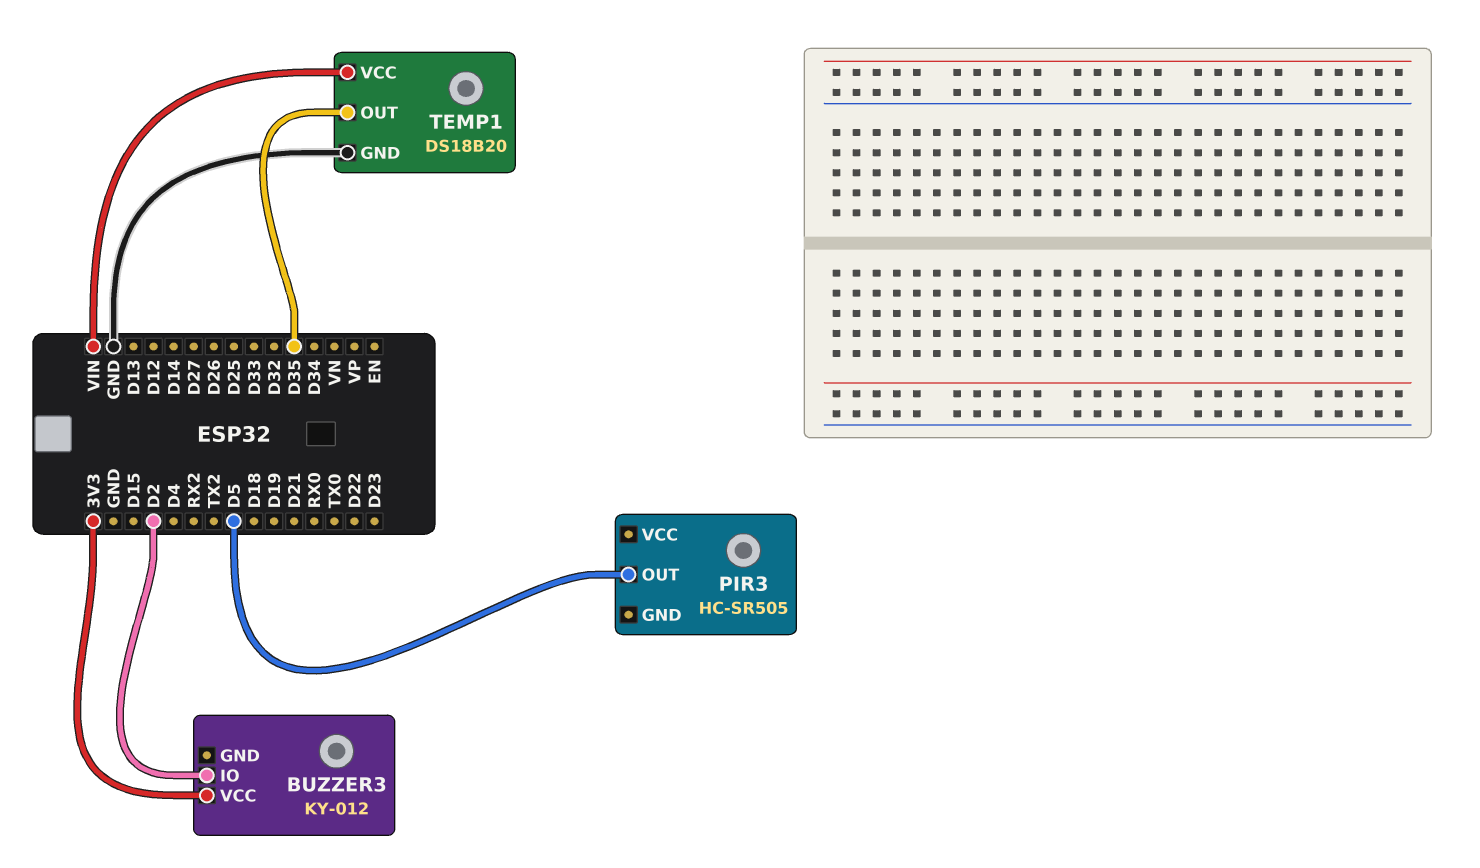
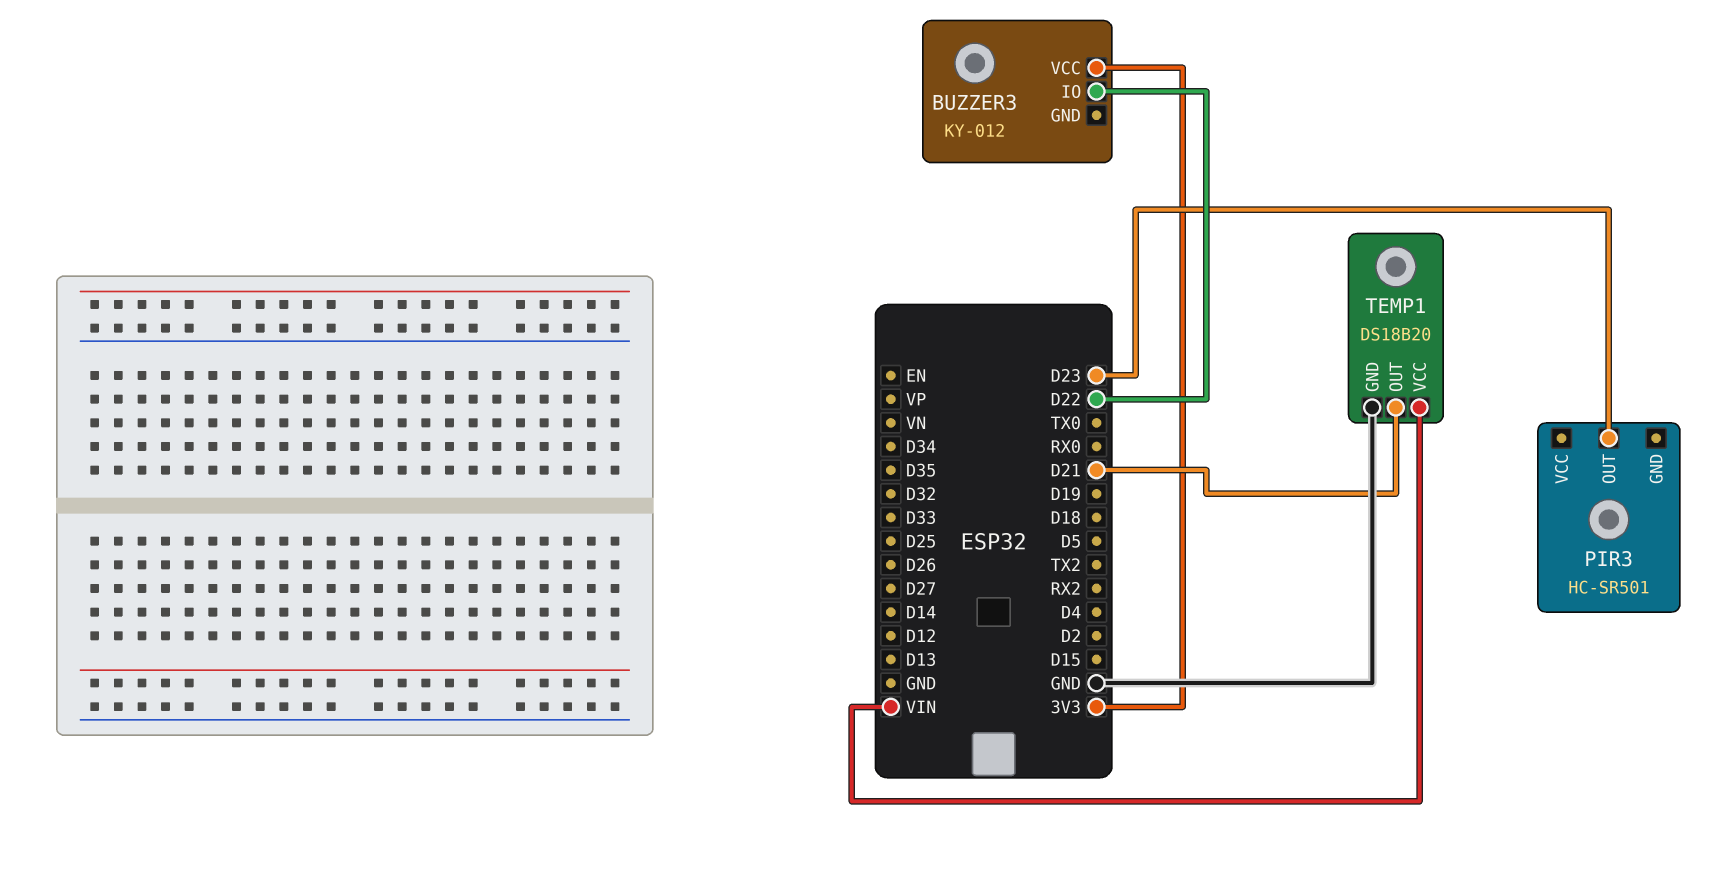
BUZZER3 pin IO: D2 -> D22
PIR3: HC-SR505 -> HC-SR501
PIR3 pin OUT: D5 -> D23
TEMP1 pin OUT: D35 -> D21

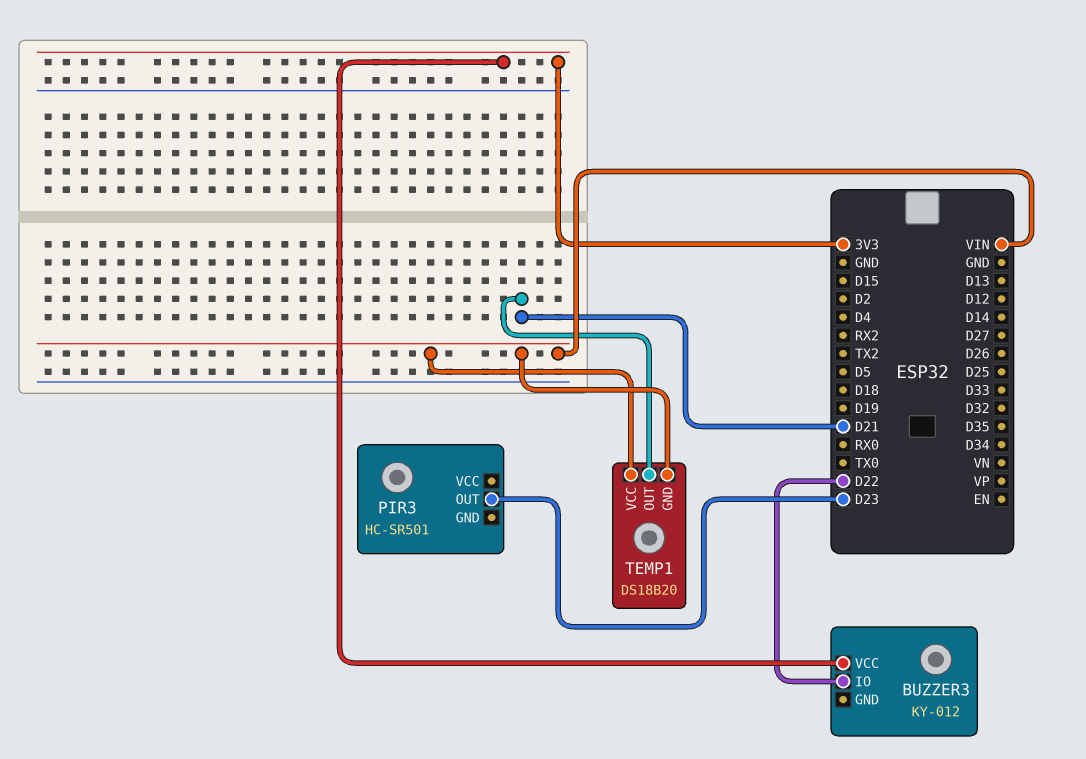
TEMP1 pin GND: GND -> VIN

